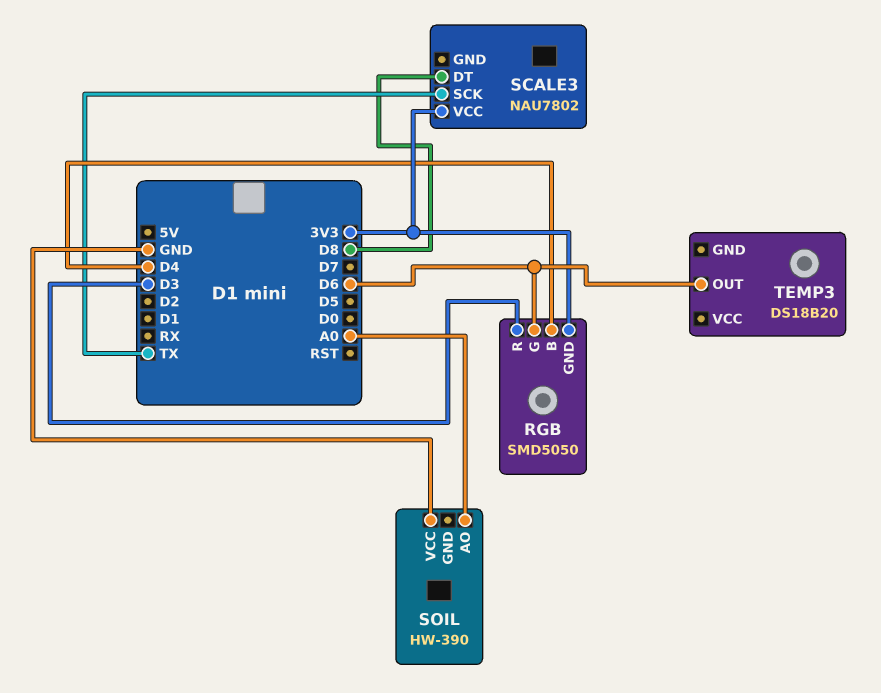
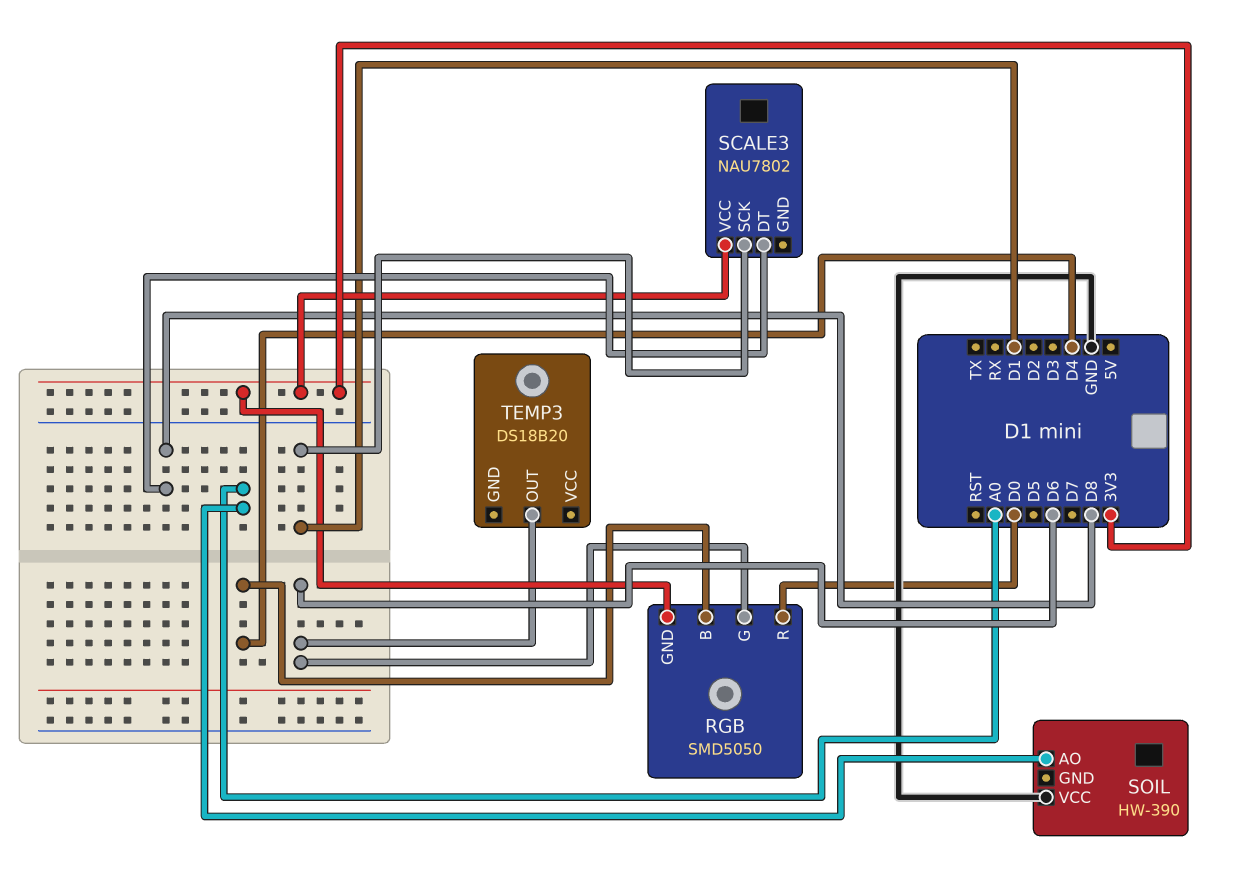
RGB pin R: D3 -> D0
SCALE3 pin SCK: TX -> D1

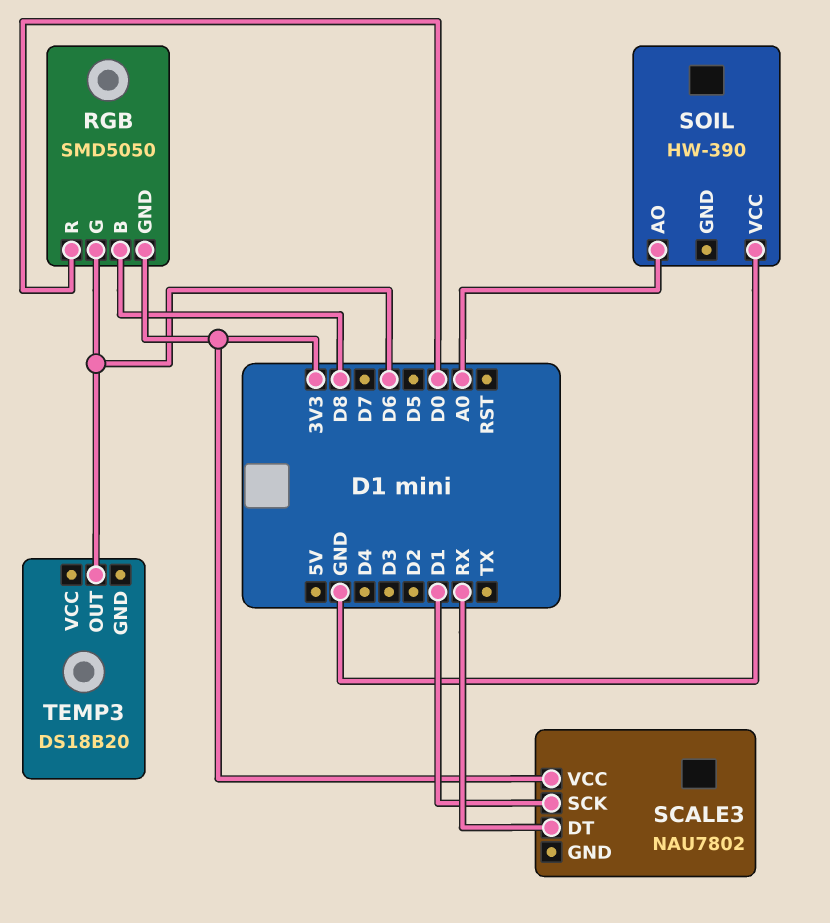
RGB pin B: D4 -> D8
SCALE3 pin DT: D8 -> RX

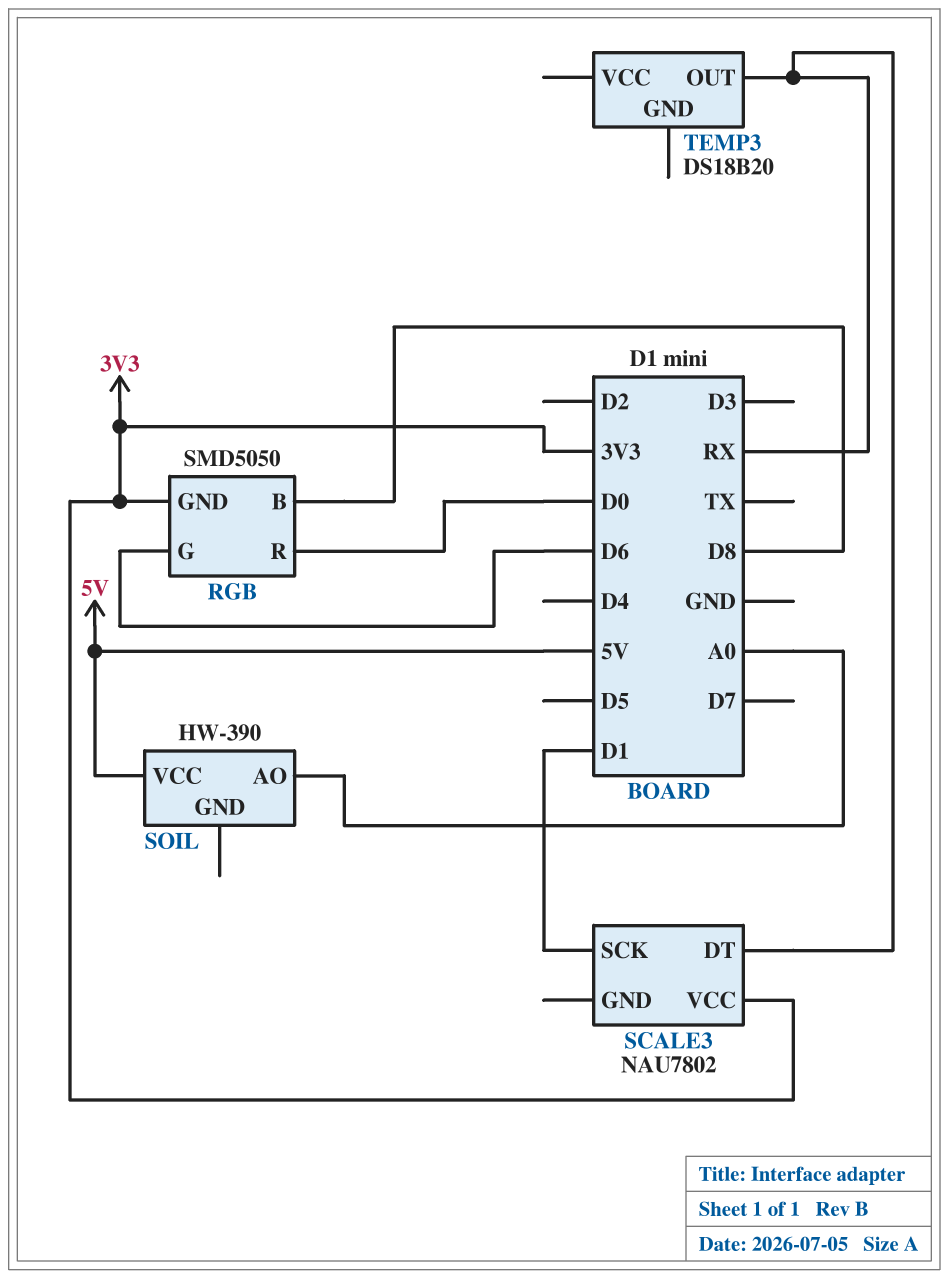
SOIL pin VCC: GND -> 5V
TEMP3 pin OUT: D6 -> RX

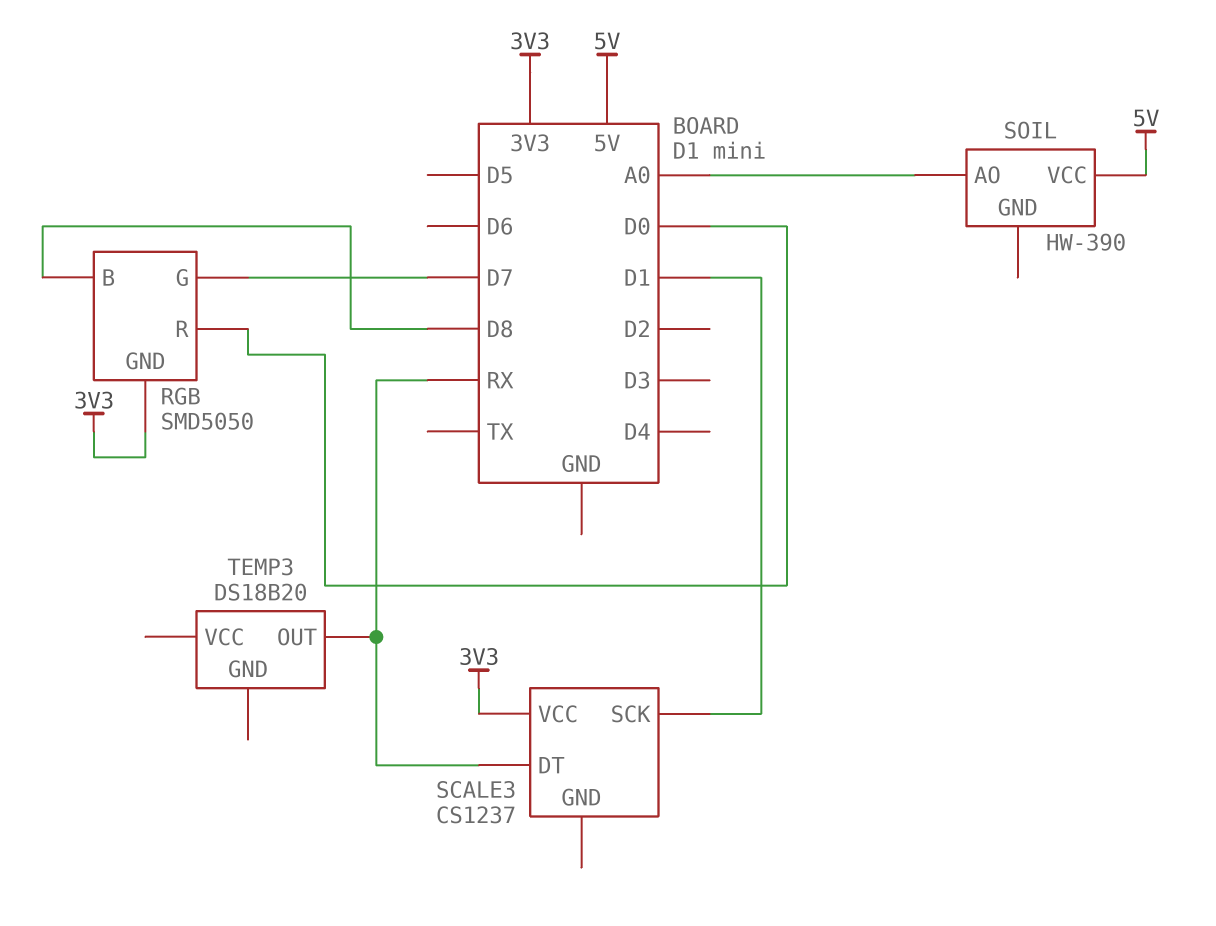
RGB pin G: D6 -> D7
SCALE3: NAU7802 -> CS1237

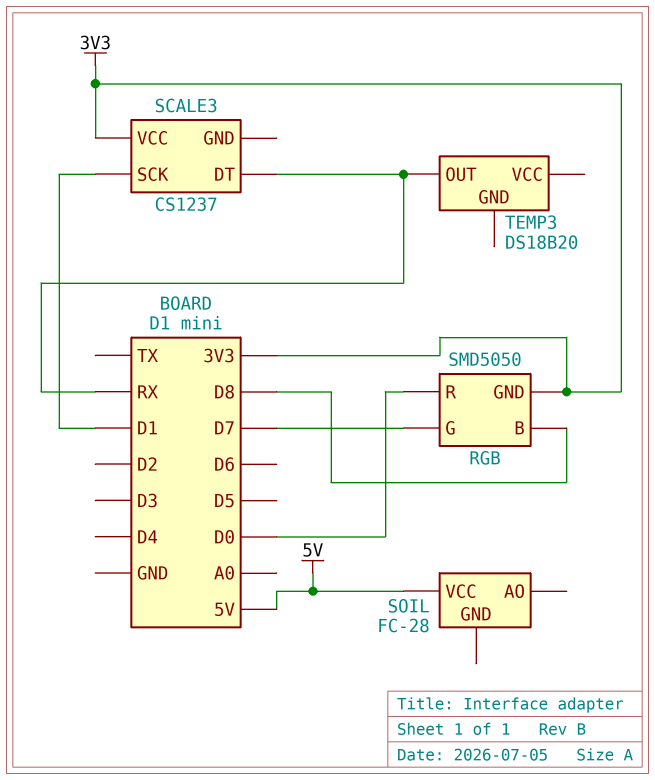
SOIL: HW-390 -> FC-28
SOIL pin AO: A0 -> none

